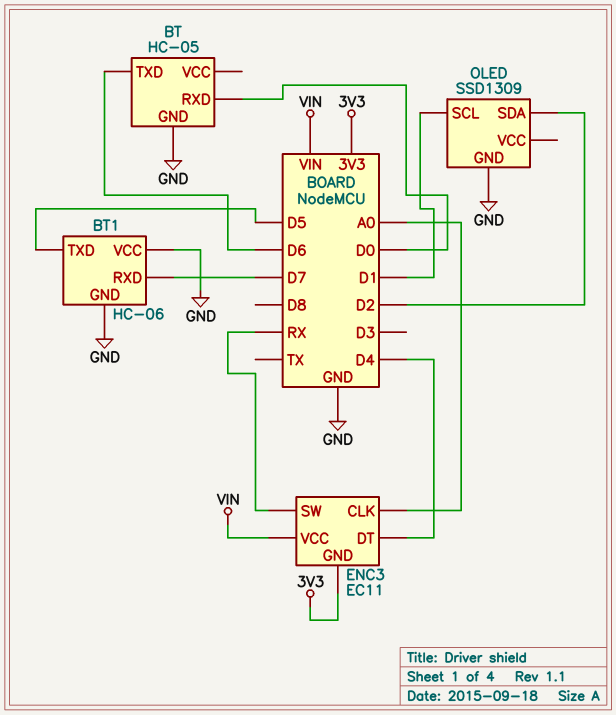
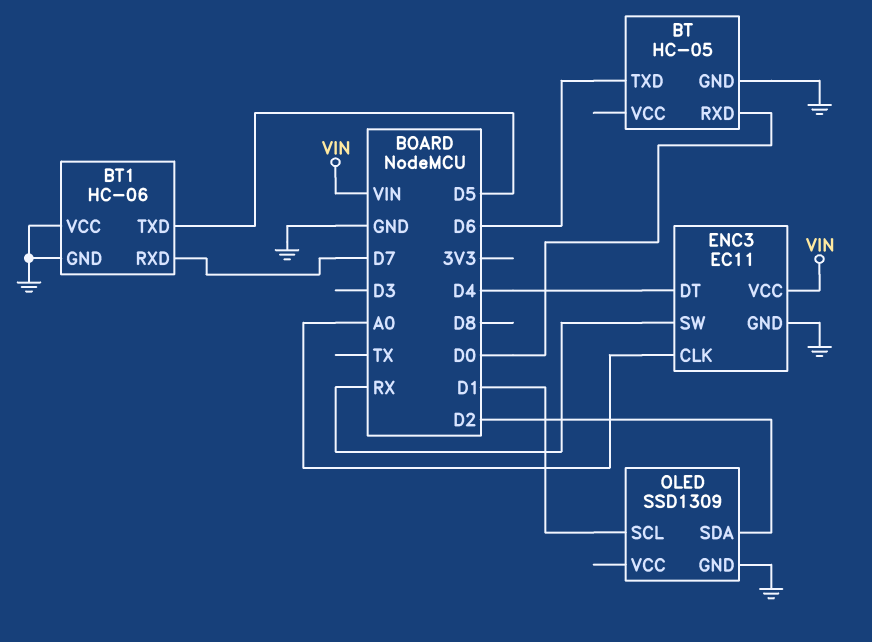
ENC3 pin GND: 3V3 -> GND

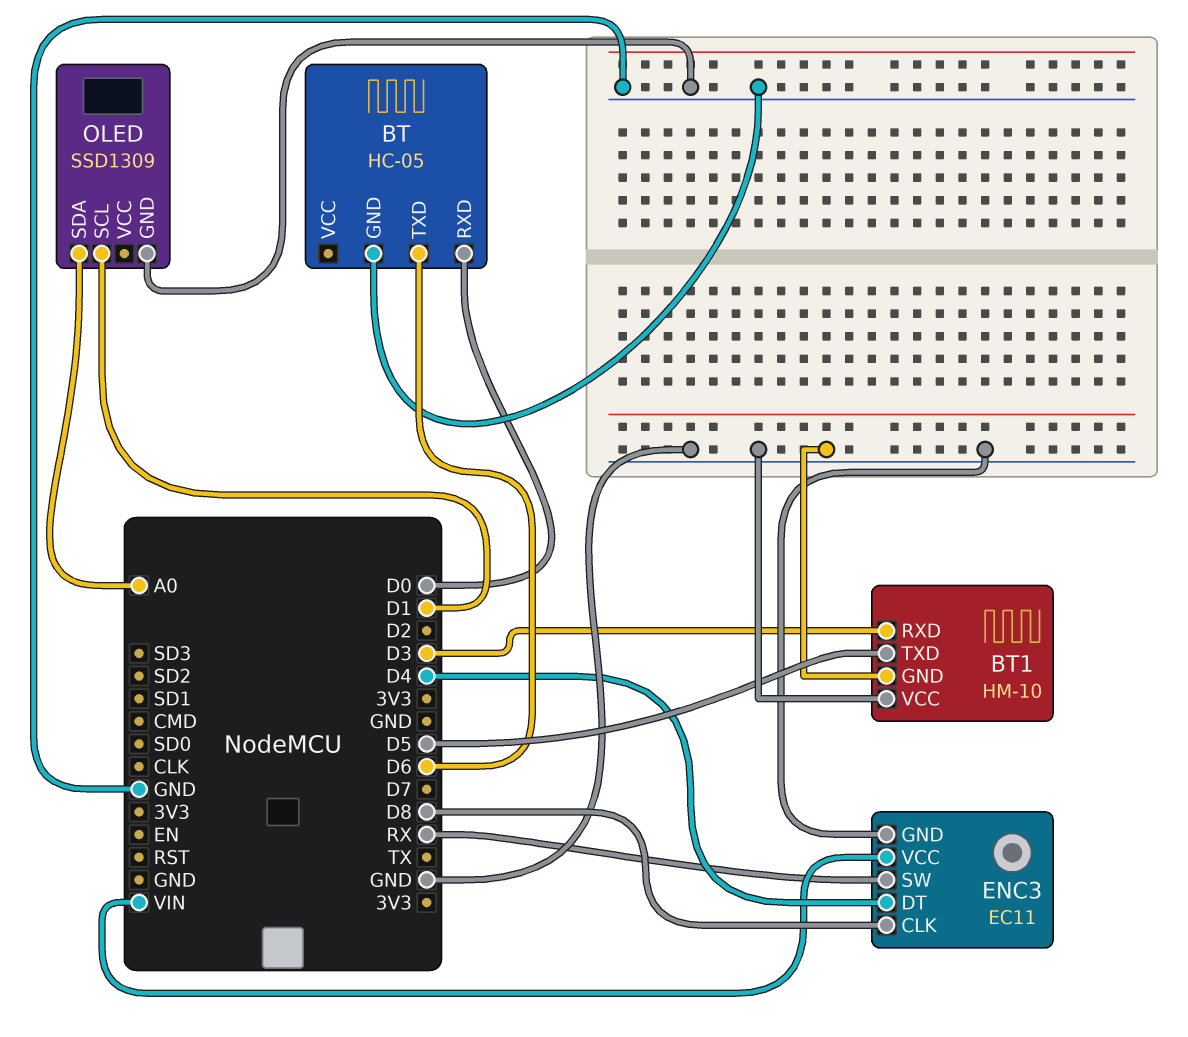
BT1: HC-06 -> HM-10
BT1 pin RXD: D7 -> D3
ENC3 pin CLK: A0 -> D8
OLED pin SDA: D2 -> A0

